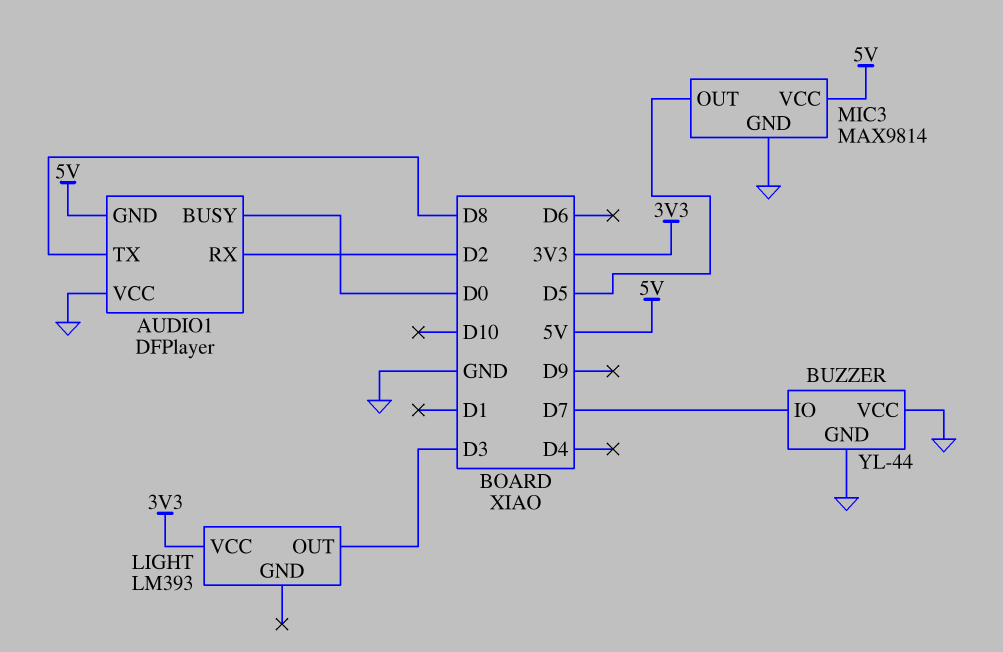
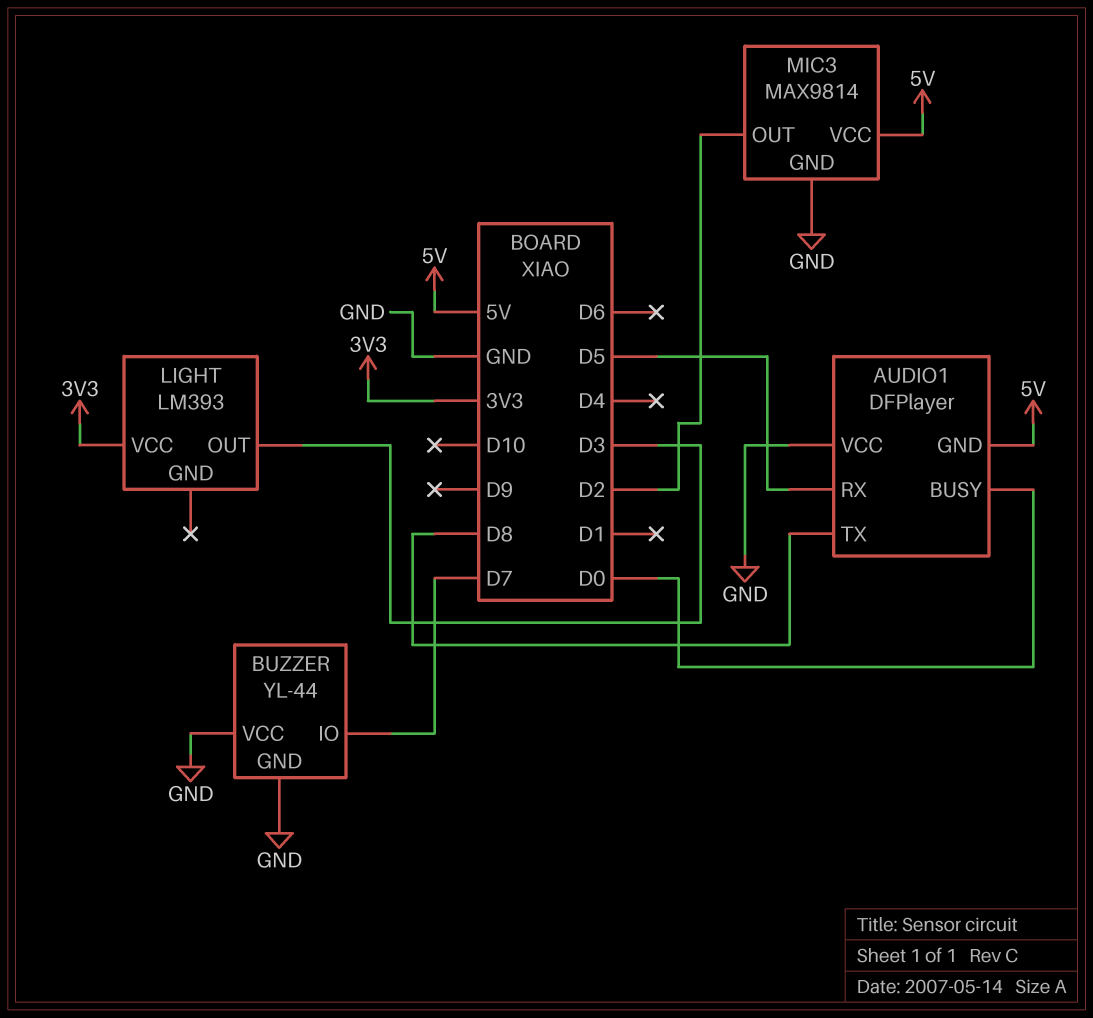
AUDIO1 pin RX: D2 -> D5
MIC3 pin OUT: D5 -> D2

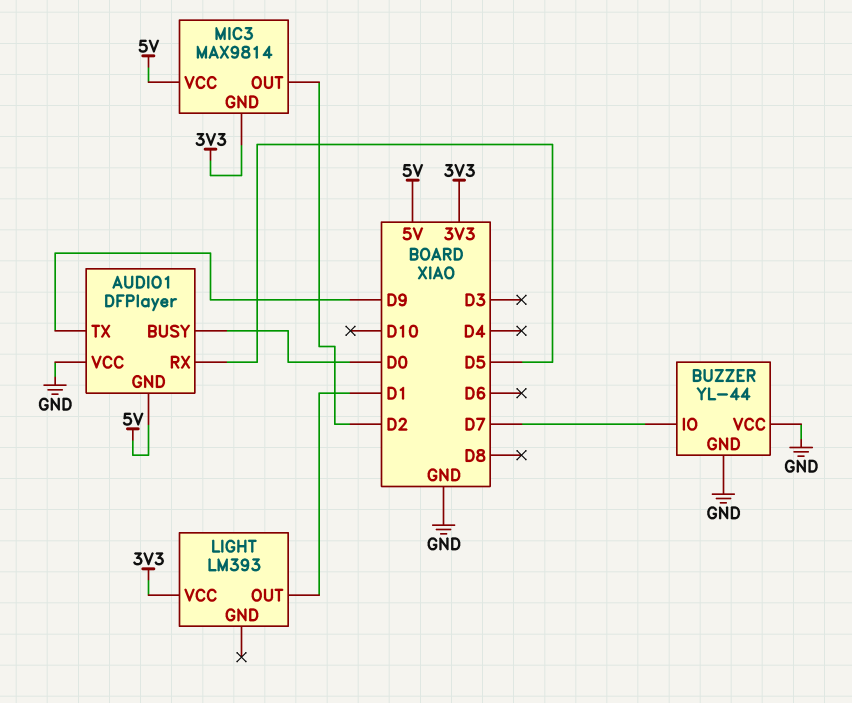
AUDIO1 pin TX: D8 -> D9
LIGHT pin OUT: D3 -> D1
MIC3 pin GND: GND -> 3V3

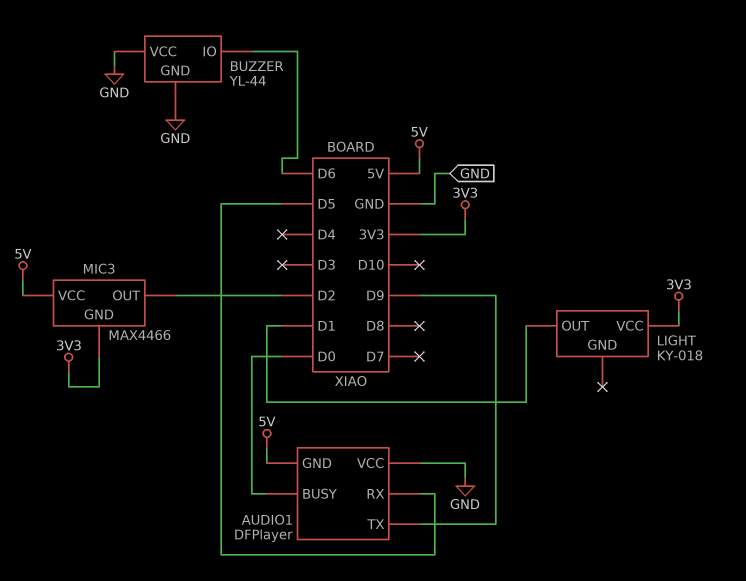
BUZZER pin IO: D7 -> D6
LIGHT: LM393 -> KY-018
MIC3: MAX9814 -> MAX4466

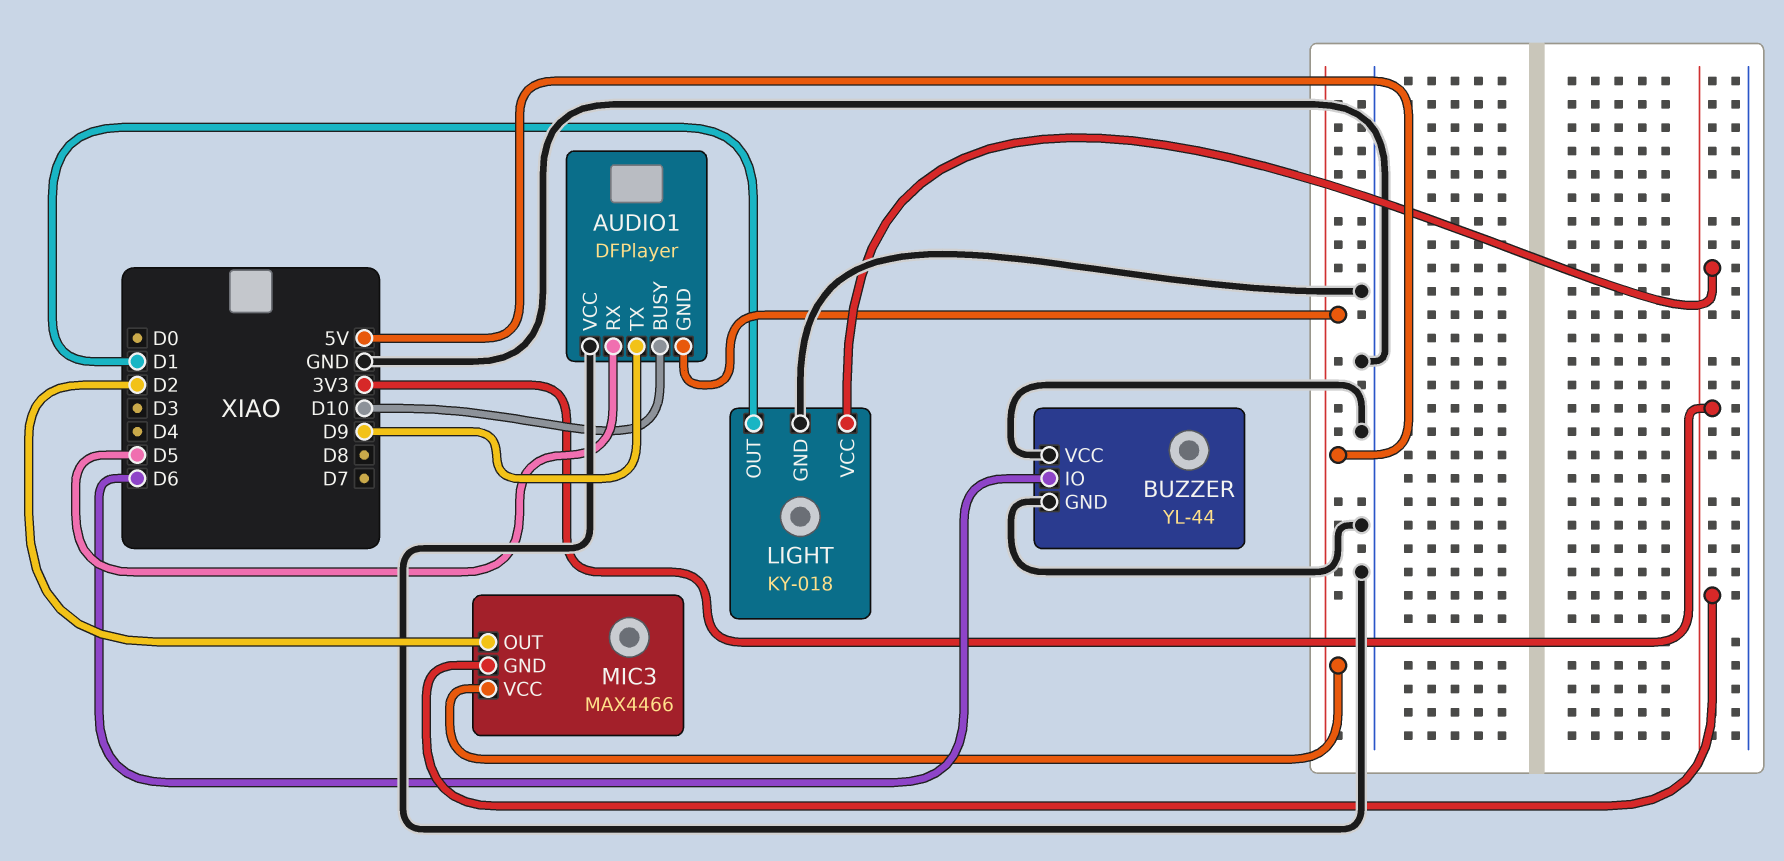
AUDIO1 pin BUSY: D0 -> D10
LIGHT pin GND: none -> GND

